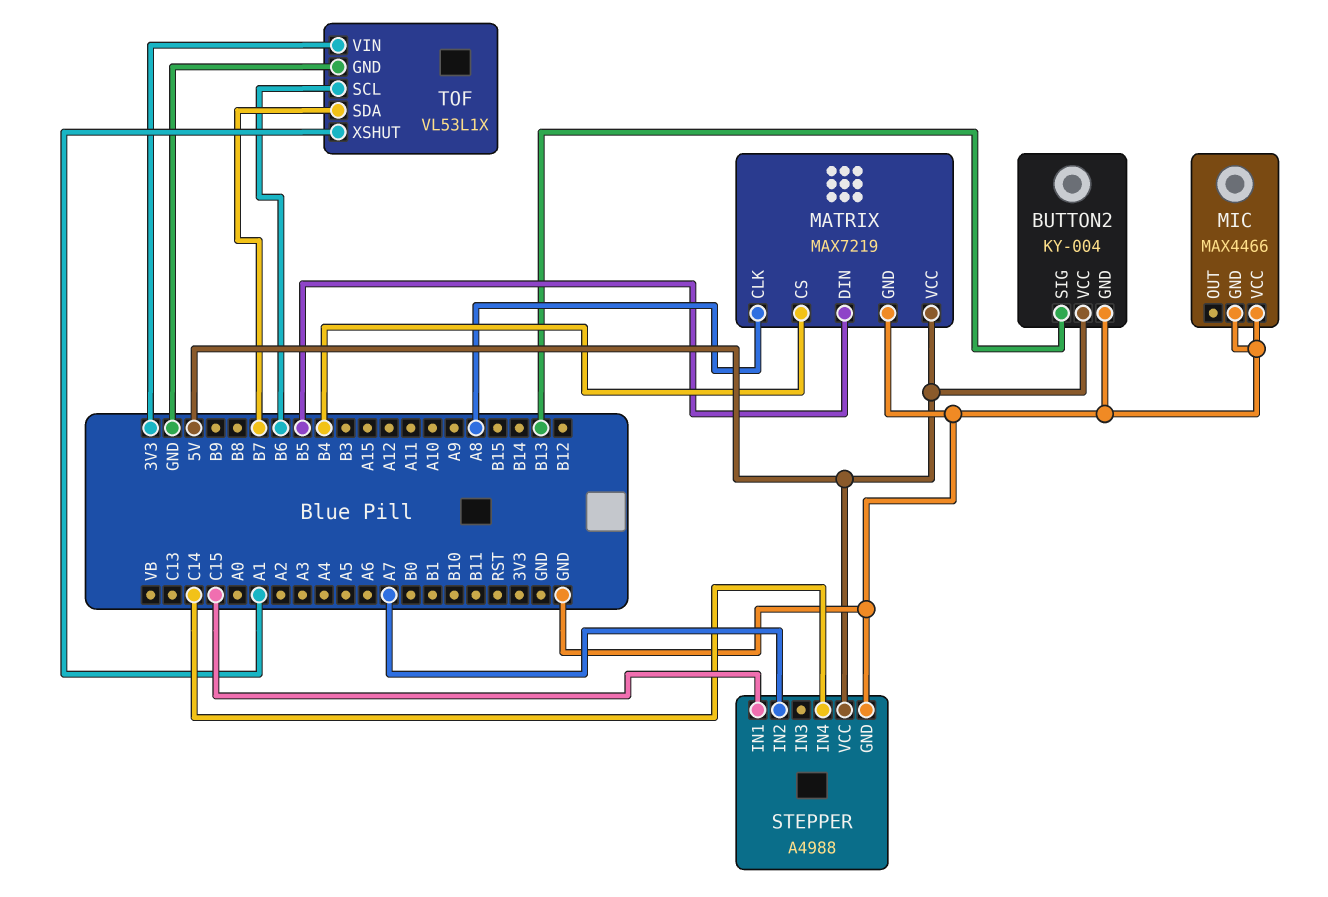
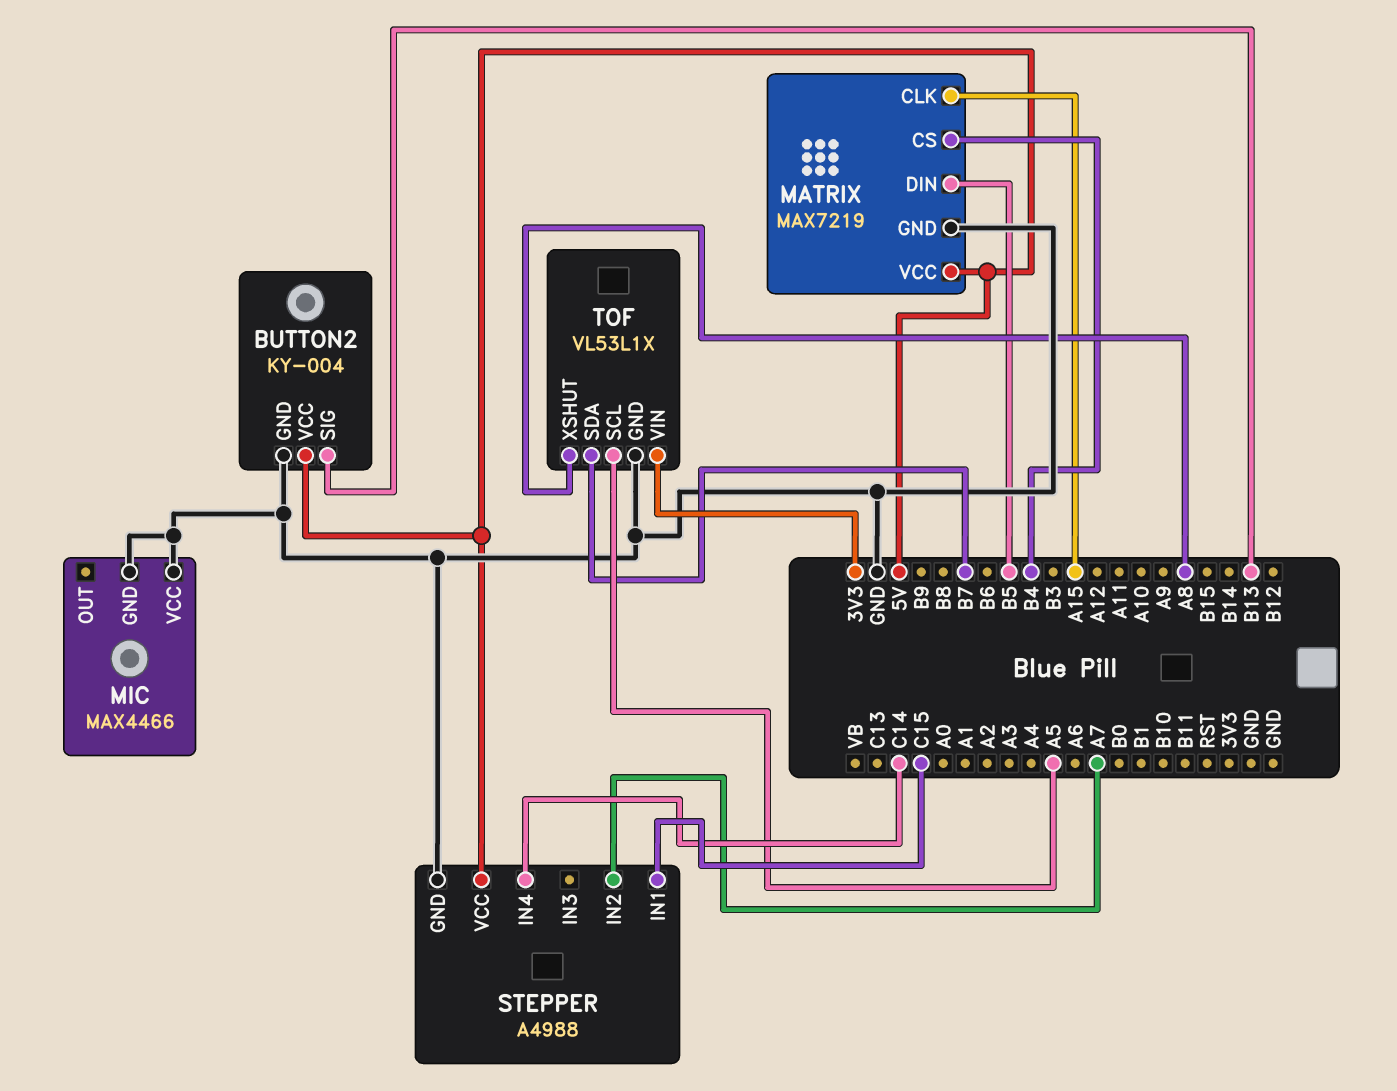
MATRIX pin CLK: A8 -> A15
TOF pin SCL: B6 -> A5
TOF pin XSHUT: A1 -> A8

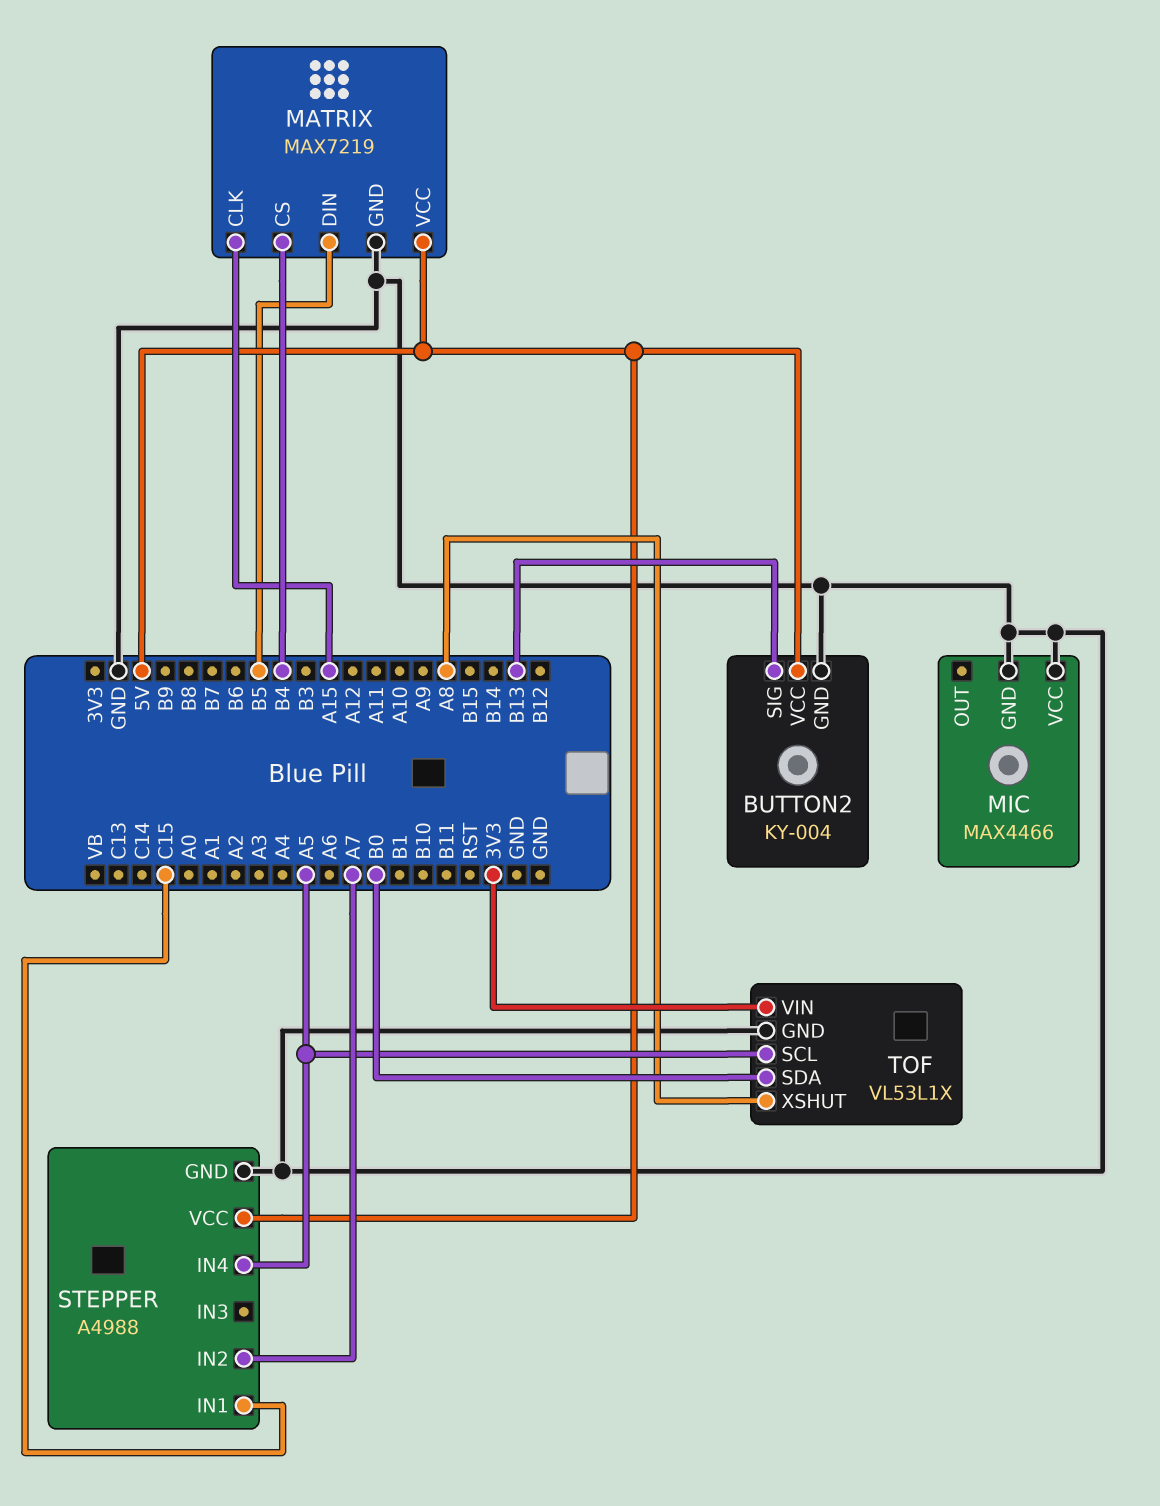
STEPPER pin IN4: C14 -> A5
TOF pin SDA: B7 -> B0

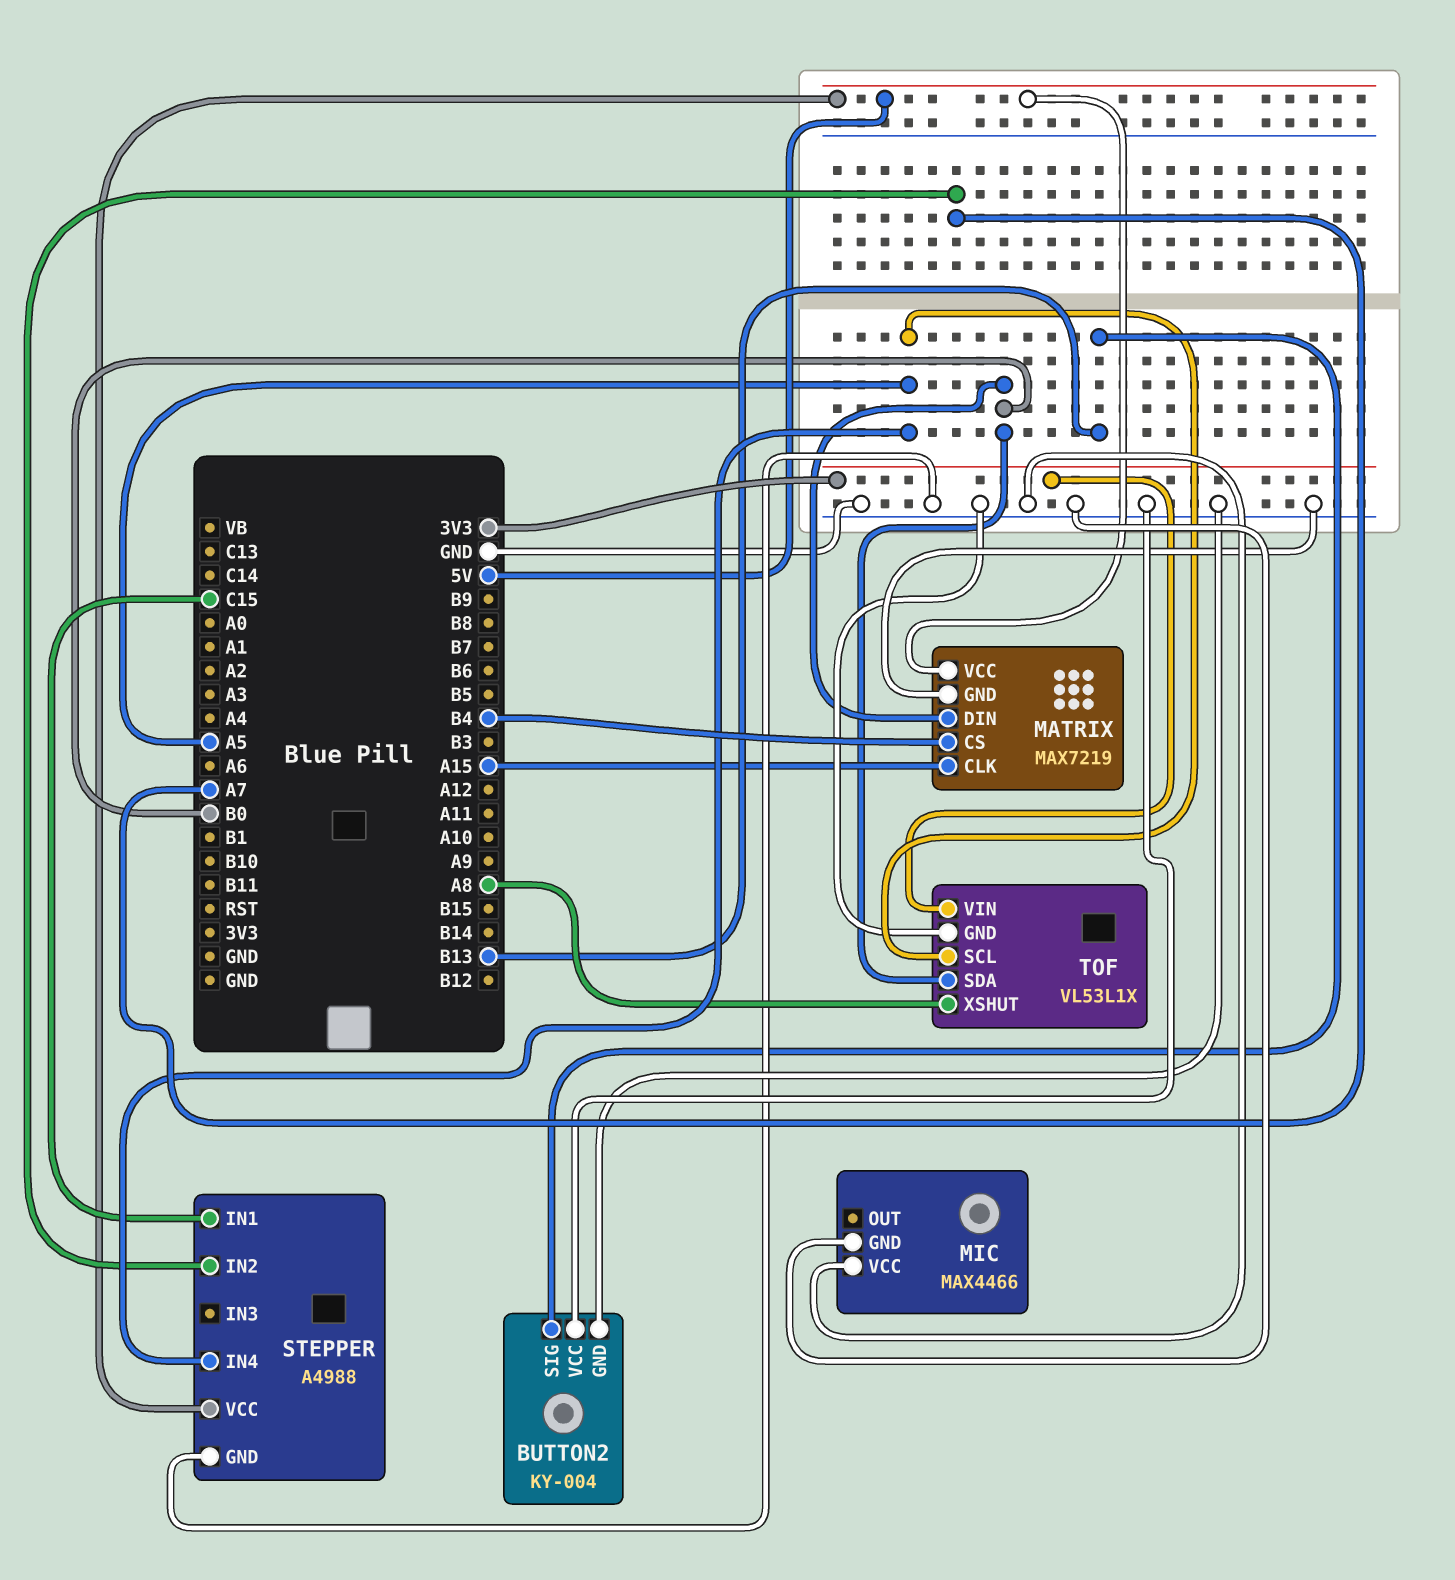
BUTTON2 pin VCC: 5V -> GND
MATRIX pin DIN: B5 -> B0

